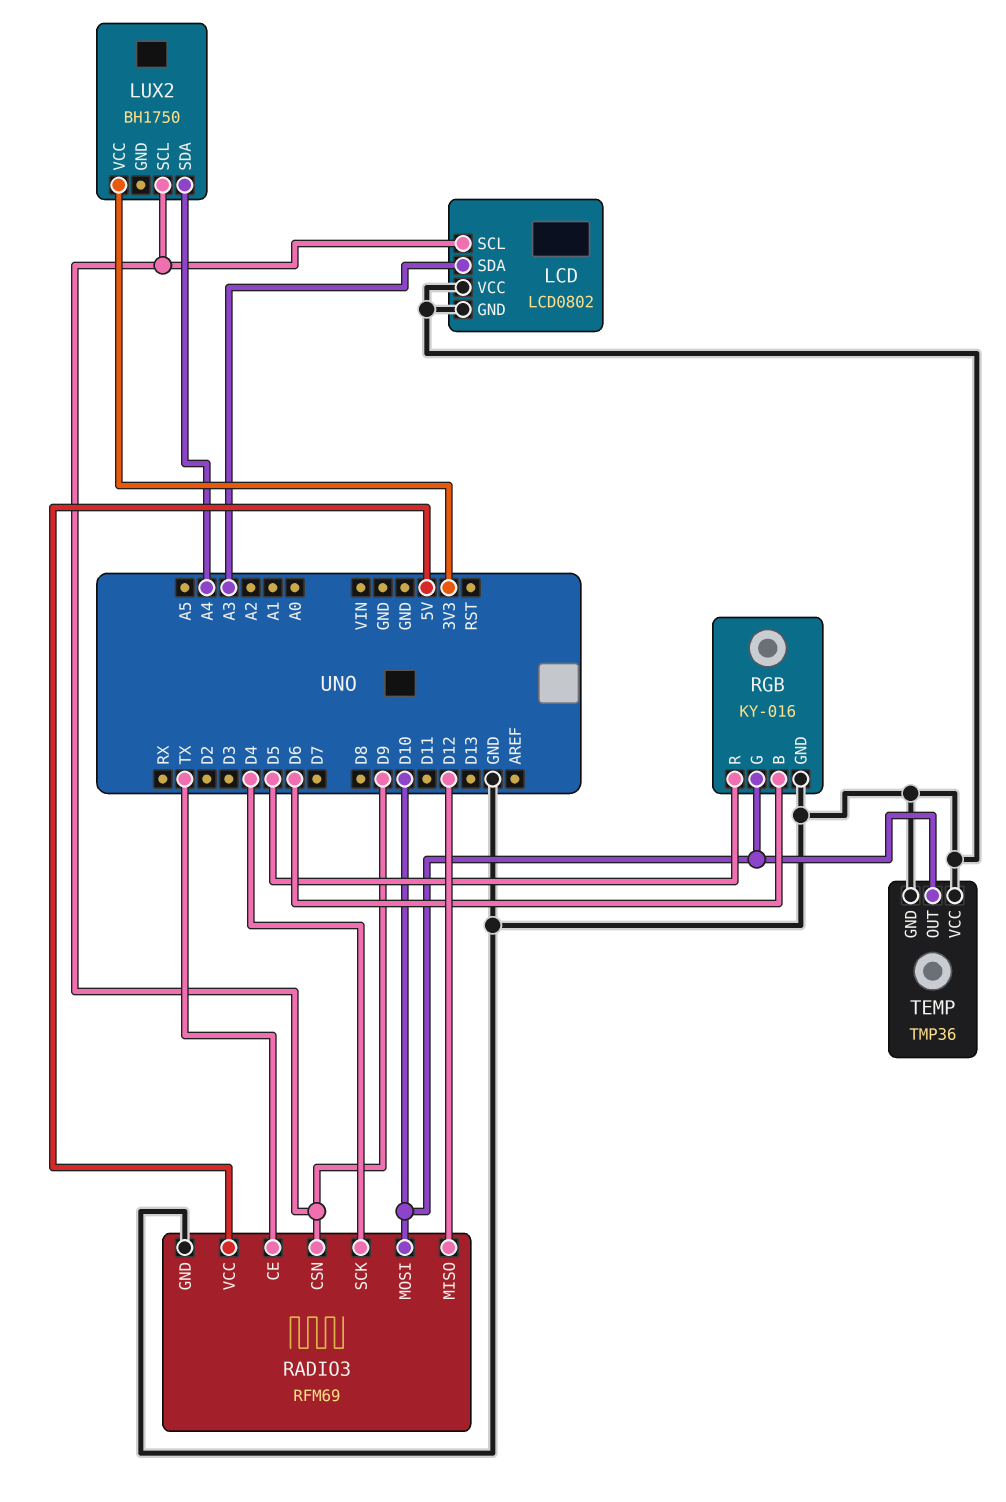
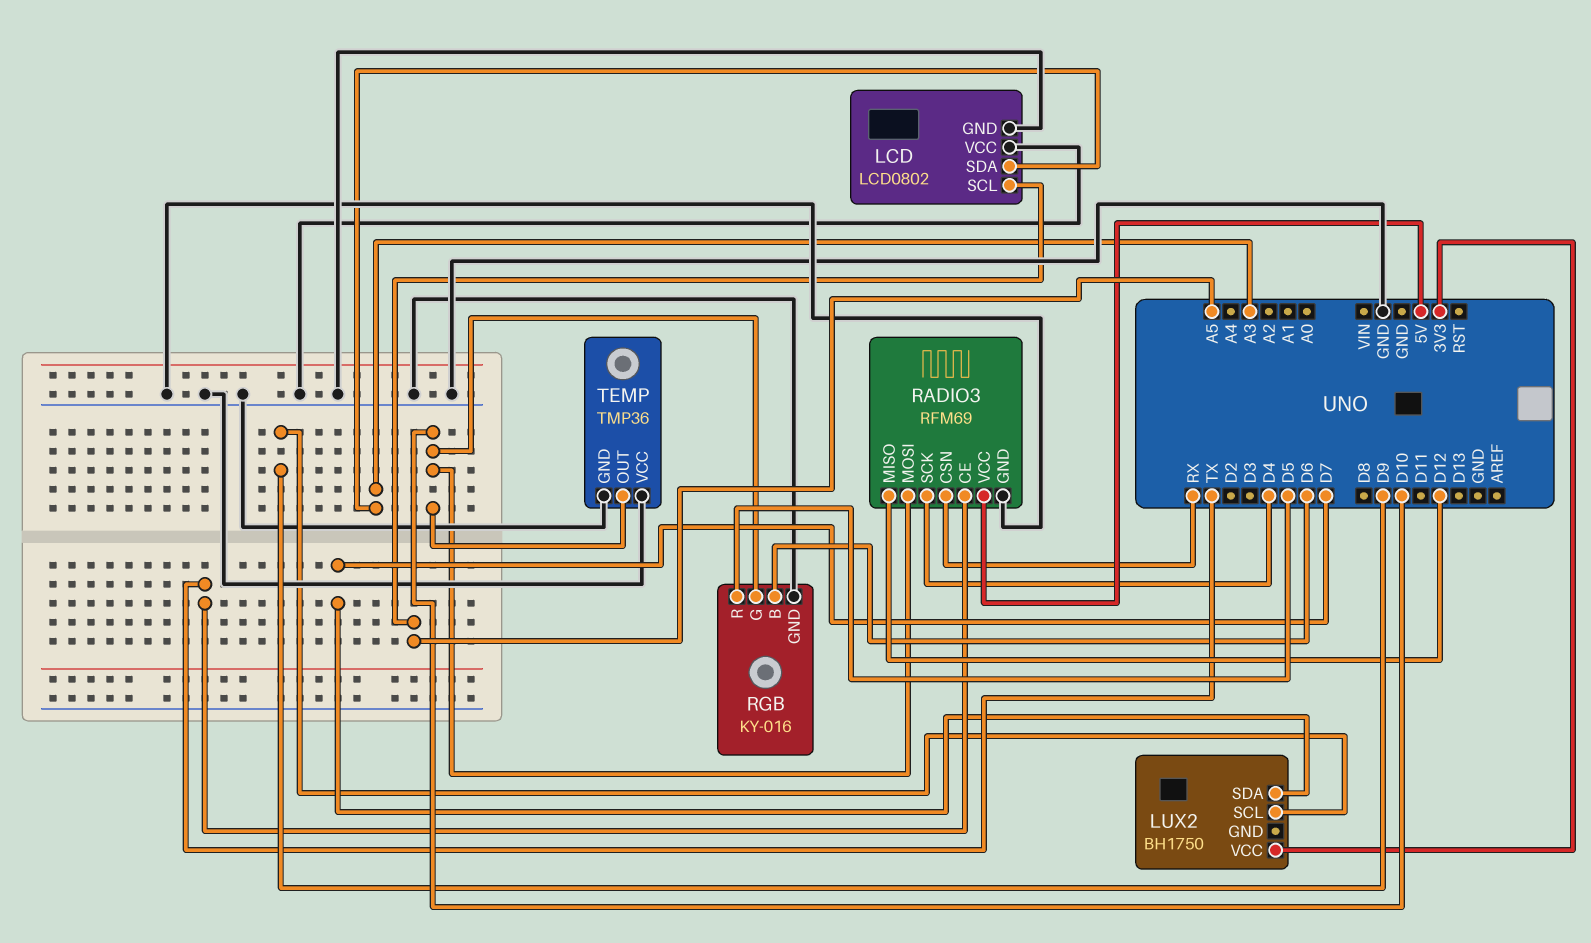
LCD pin SCL: D9 -> A5
LUX2 pin SDA: A4 -> D7
RADIO3 pin CSN: D9 -> RX

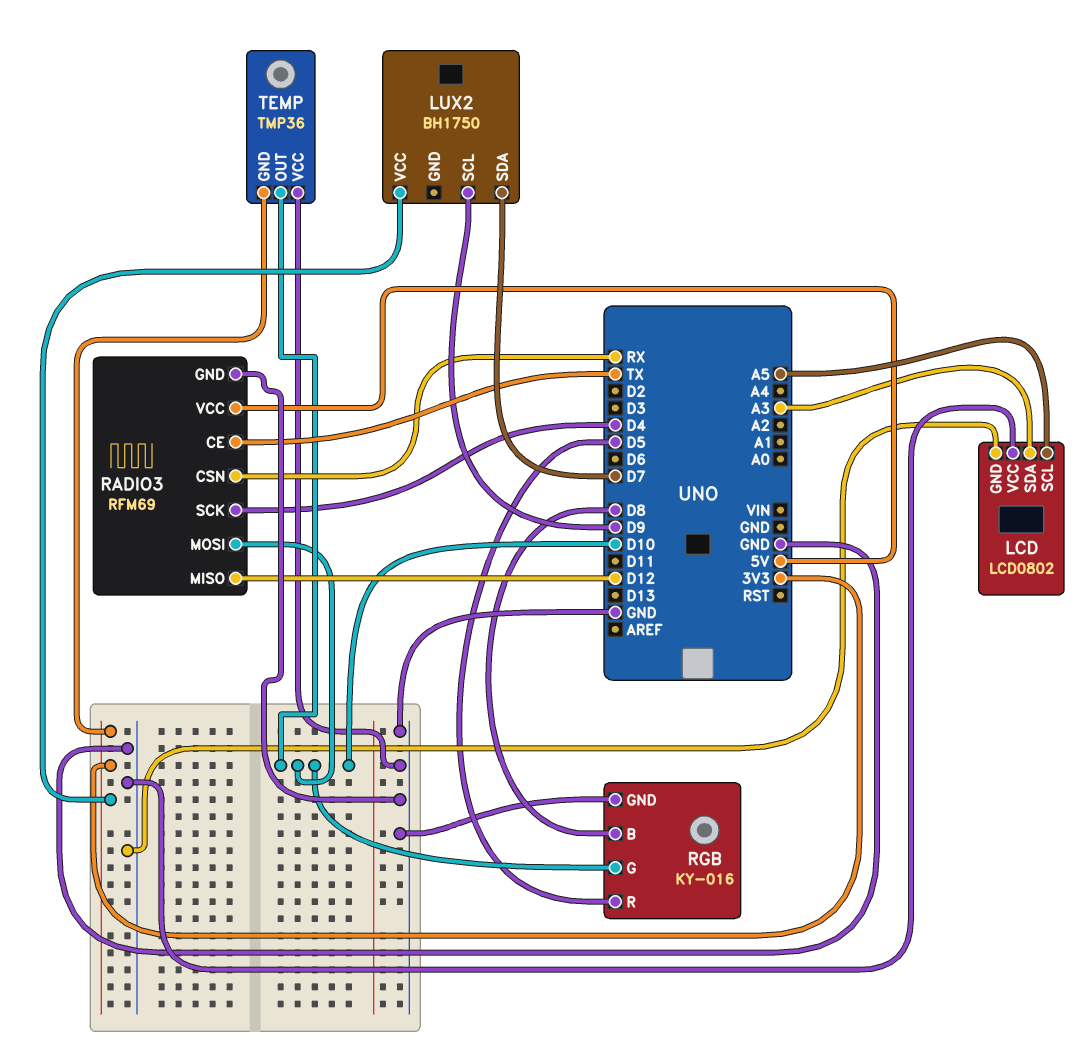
RGB pin B: D6 -> D8
TEMP pin GND: GND -> 3V3

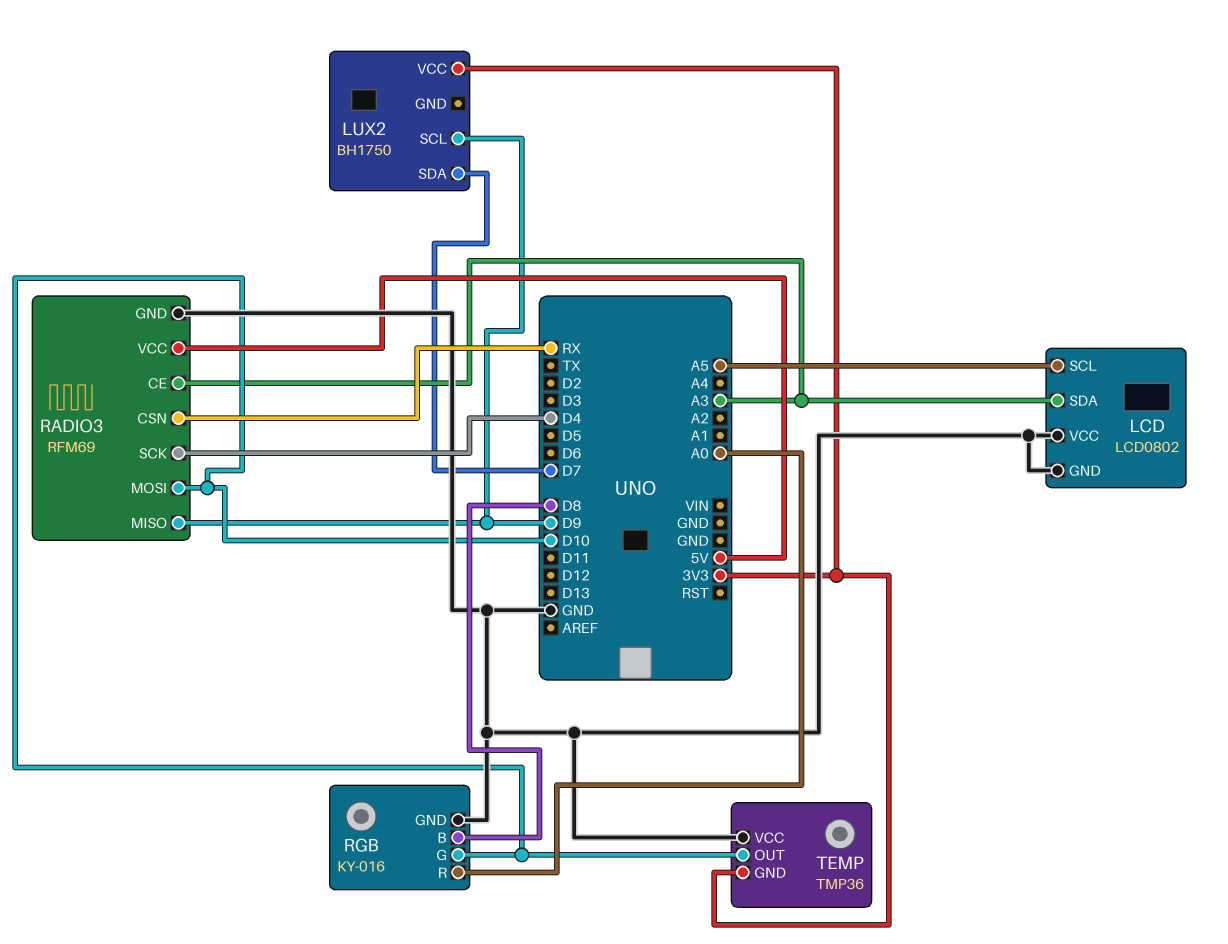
RADIO3 pin CE: TX -> A3
RADIO3 pin MISO: D12 -> D9
RGB pin R: D5 -> A0

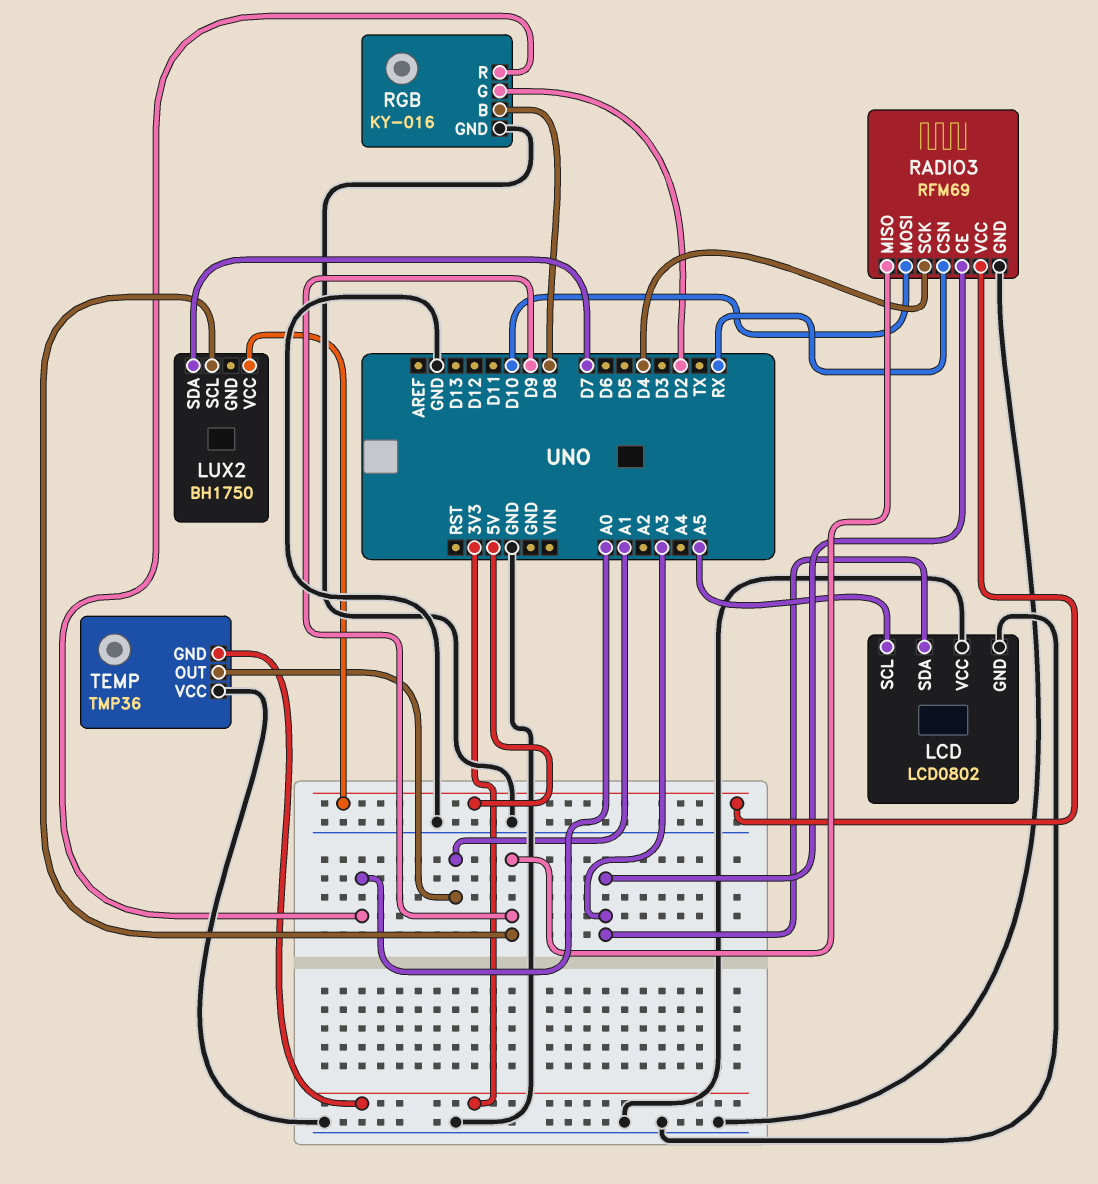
LUX2 pin VCC: 3V3 -> 5V
RGB pin G: D10 -> D2
TEMP pin OUT: D10 -> A1

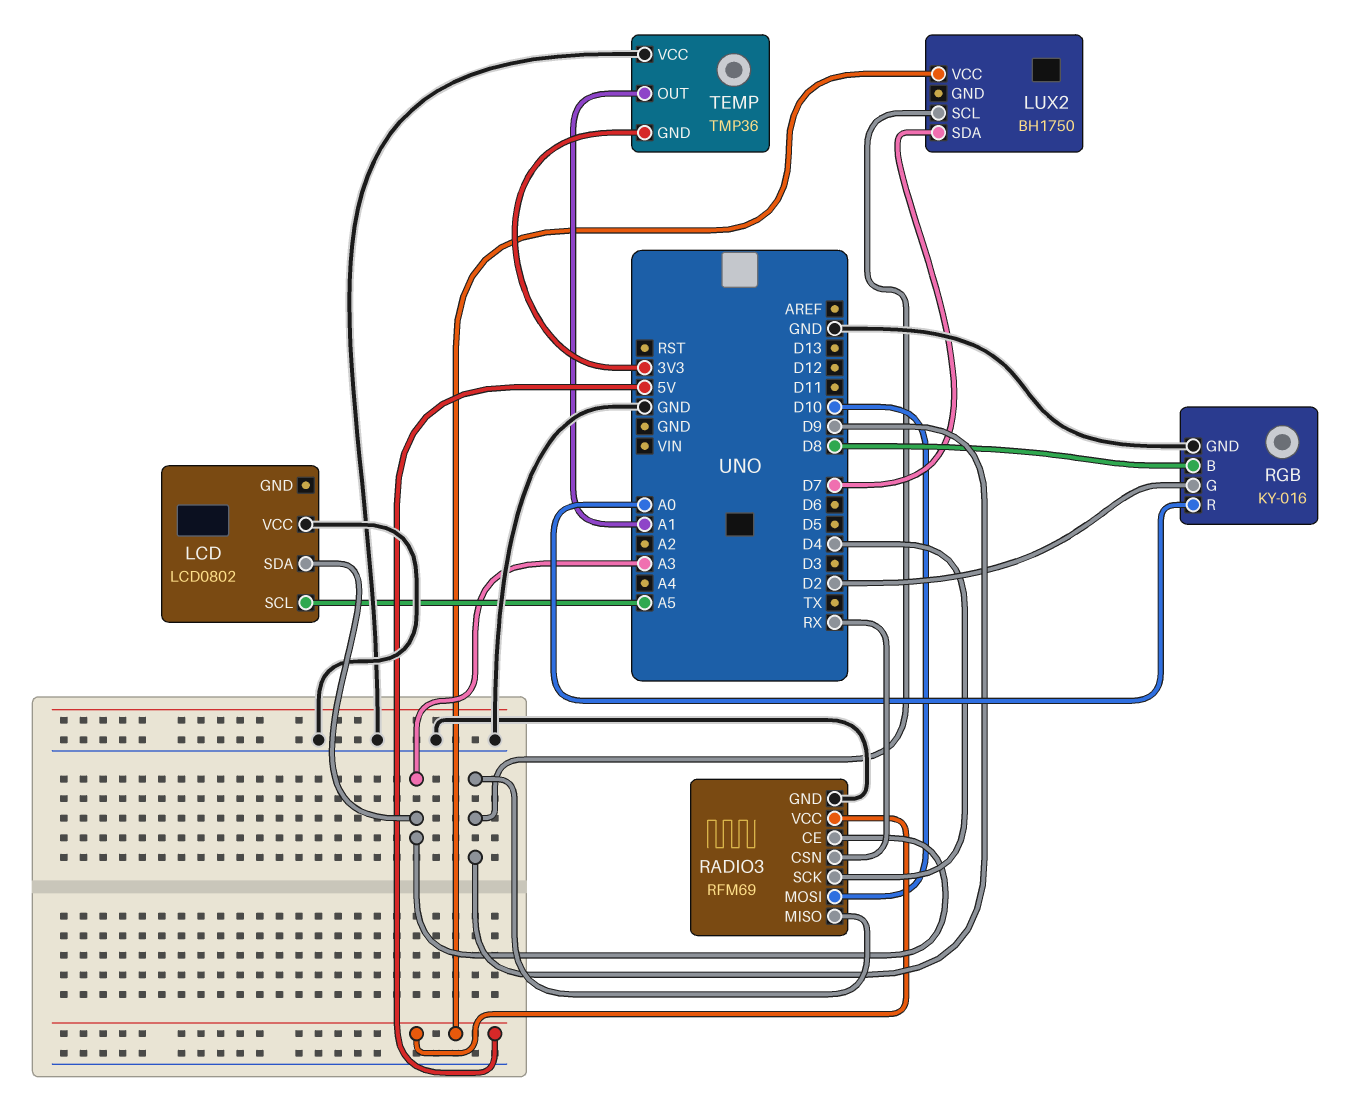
LCD pin GND: GND -> none

